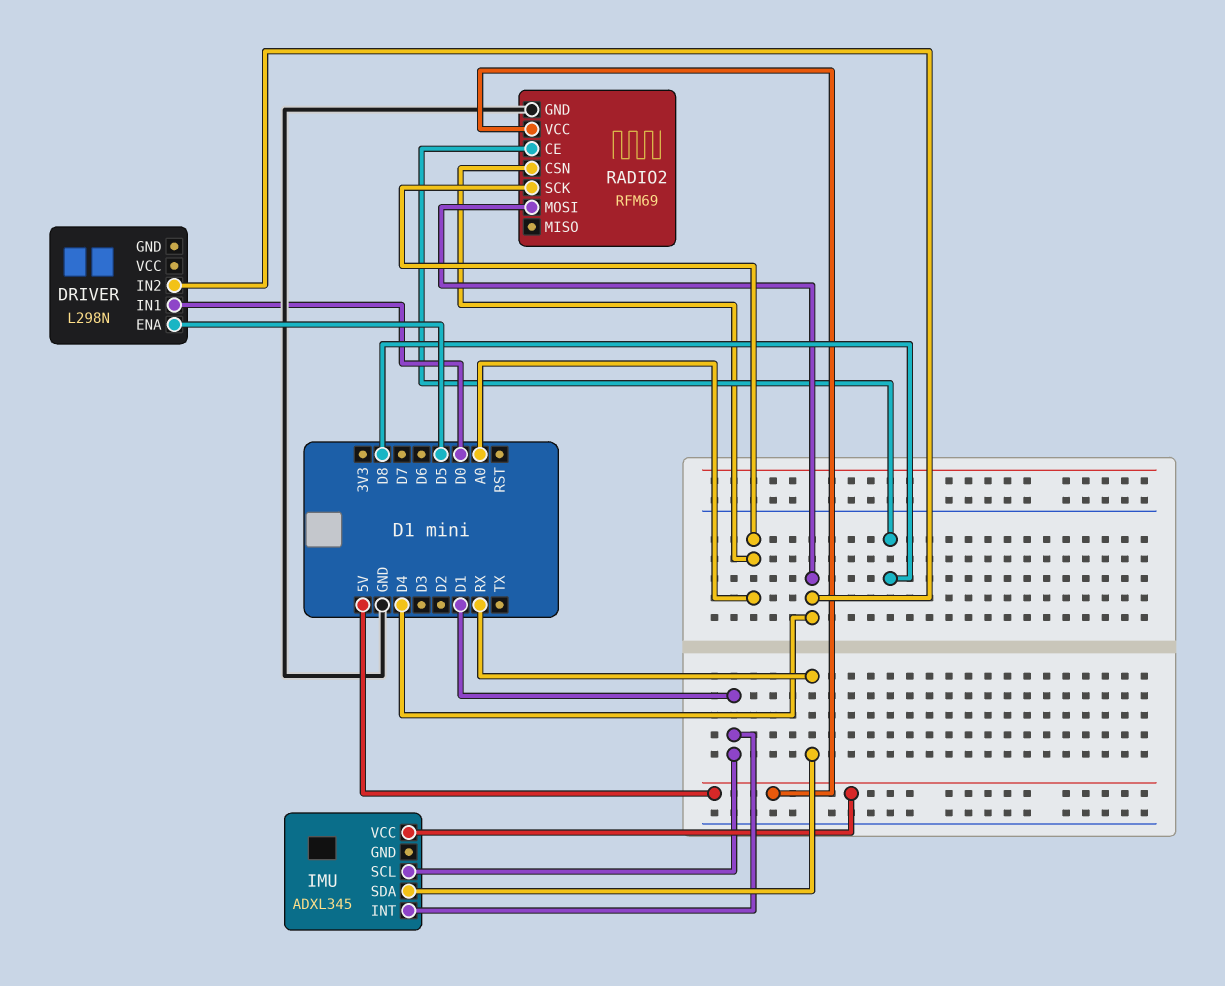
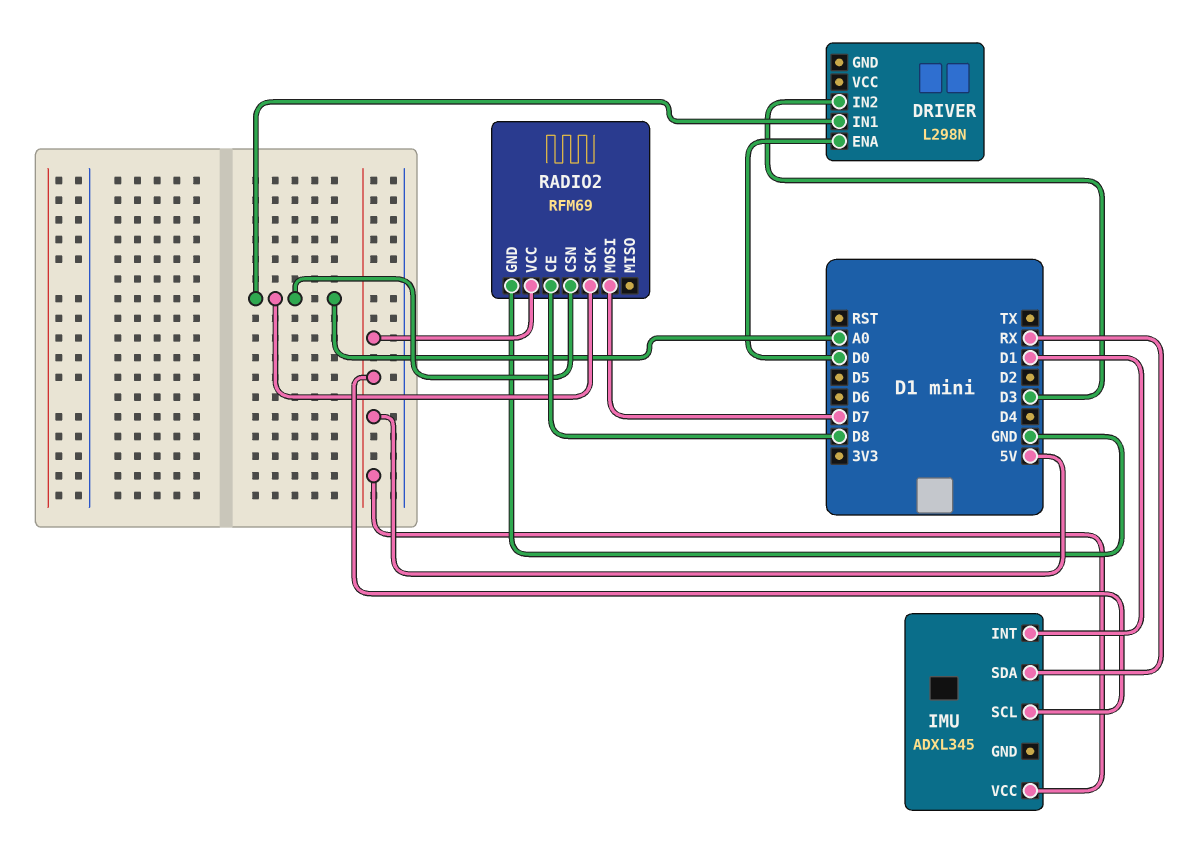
DRIVER pin ENA: D5 -> D0
DRIVER pin IN1: D0 -> A0
DRIVER pin IN2: D4 -> D3
IMU pin SCL: D1 -> 5V
RADIO2 pin MOSI: D4 -> D7

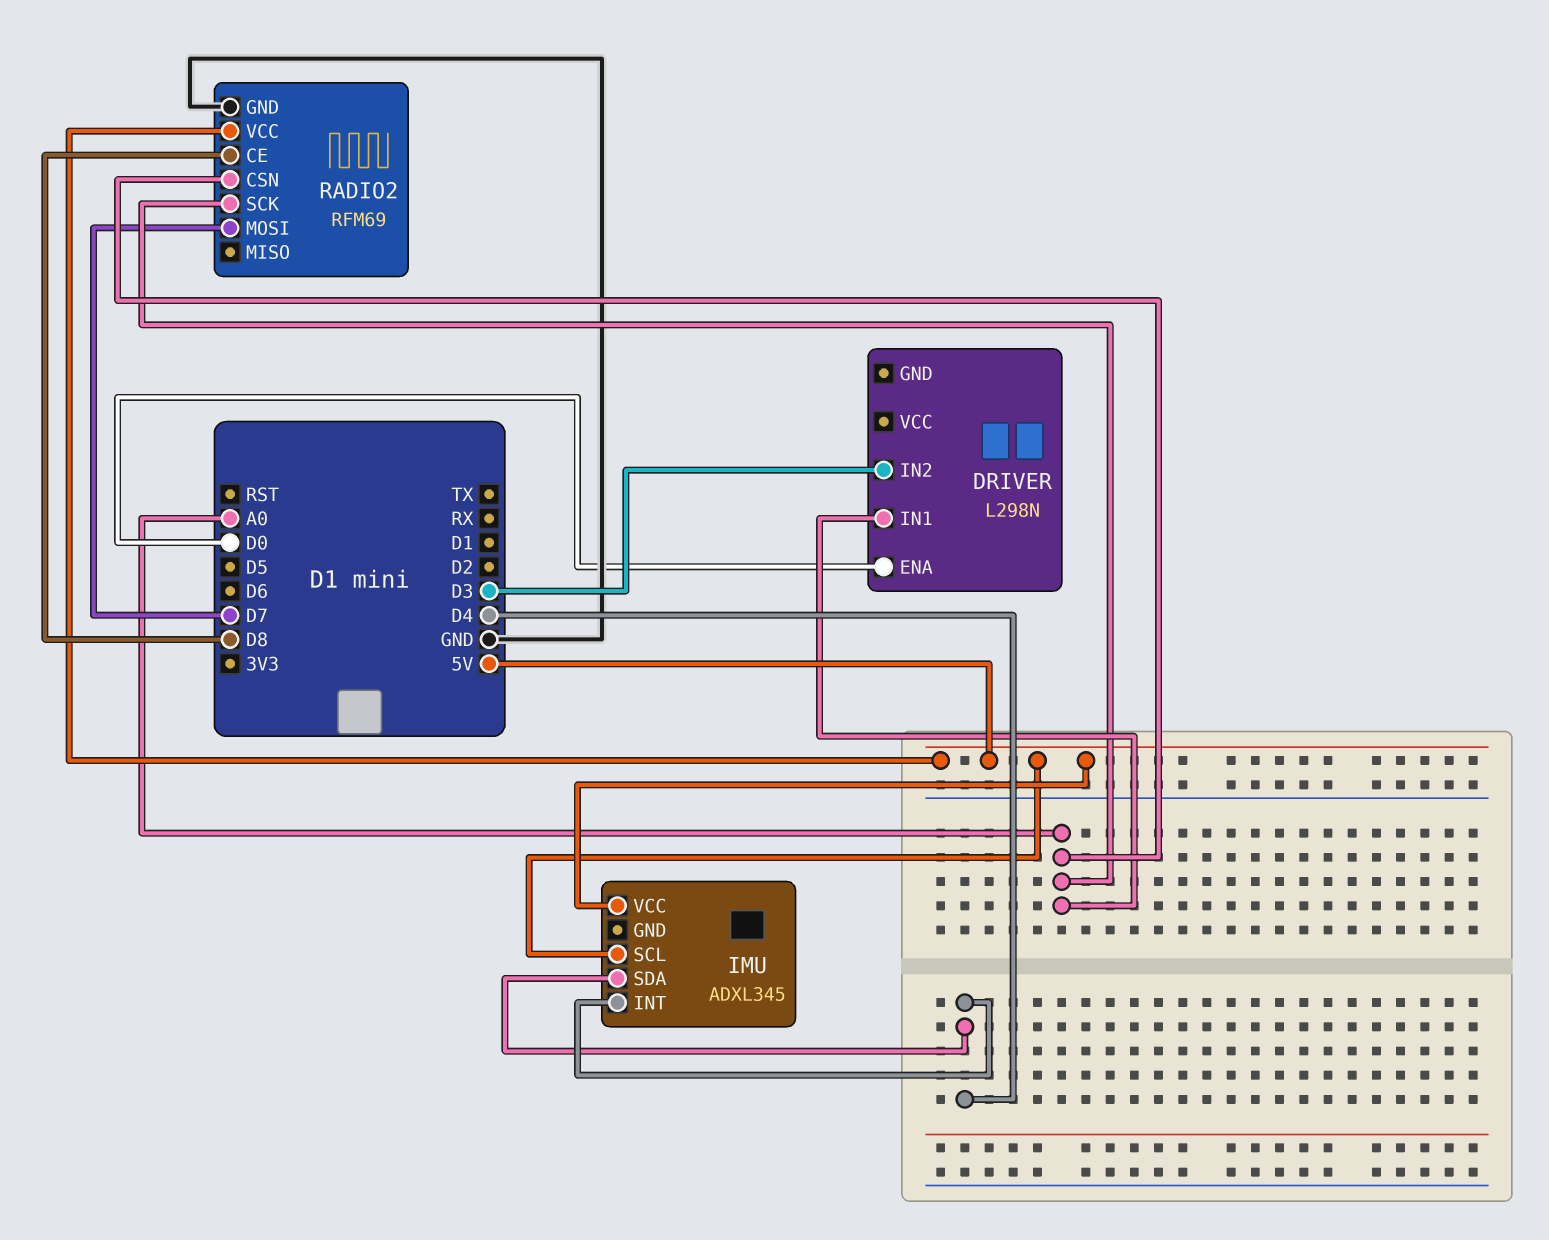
IMU pin INT: D1 -> D4
IMU pin SDA: RX -> D4

